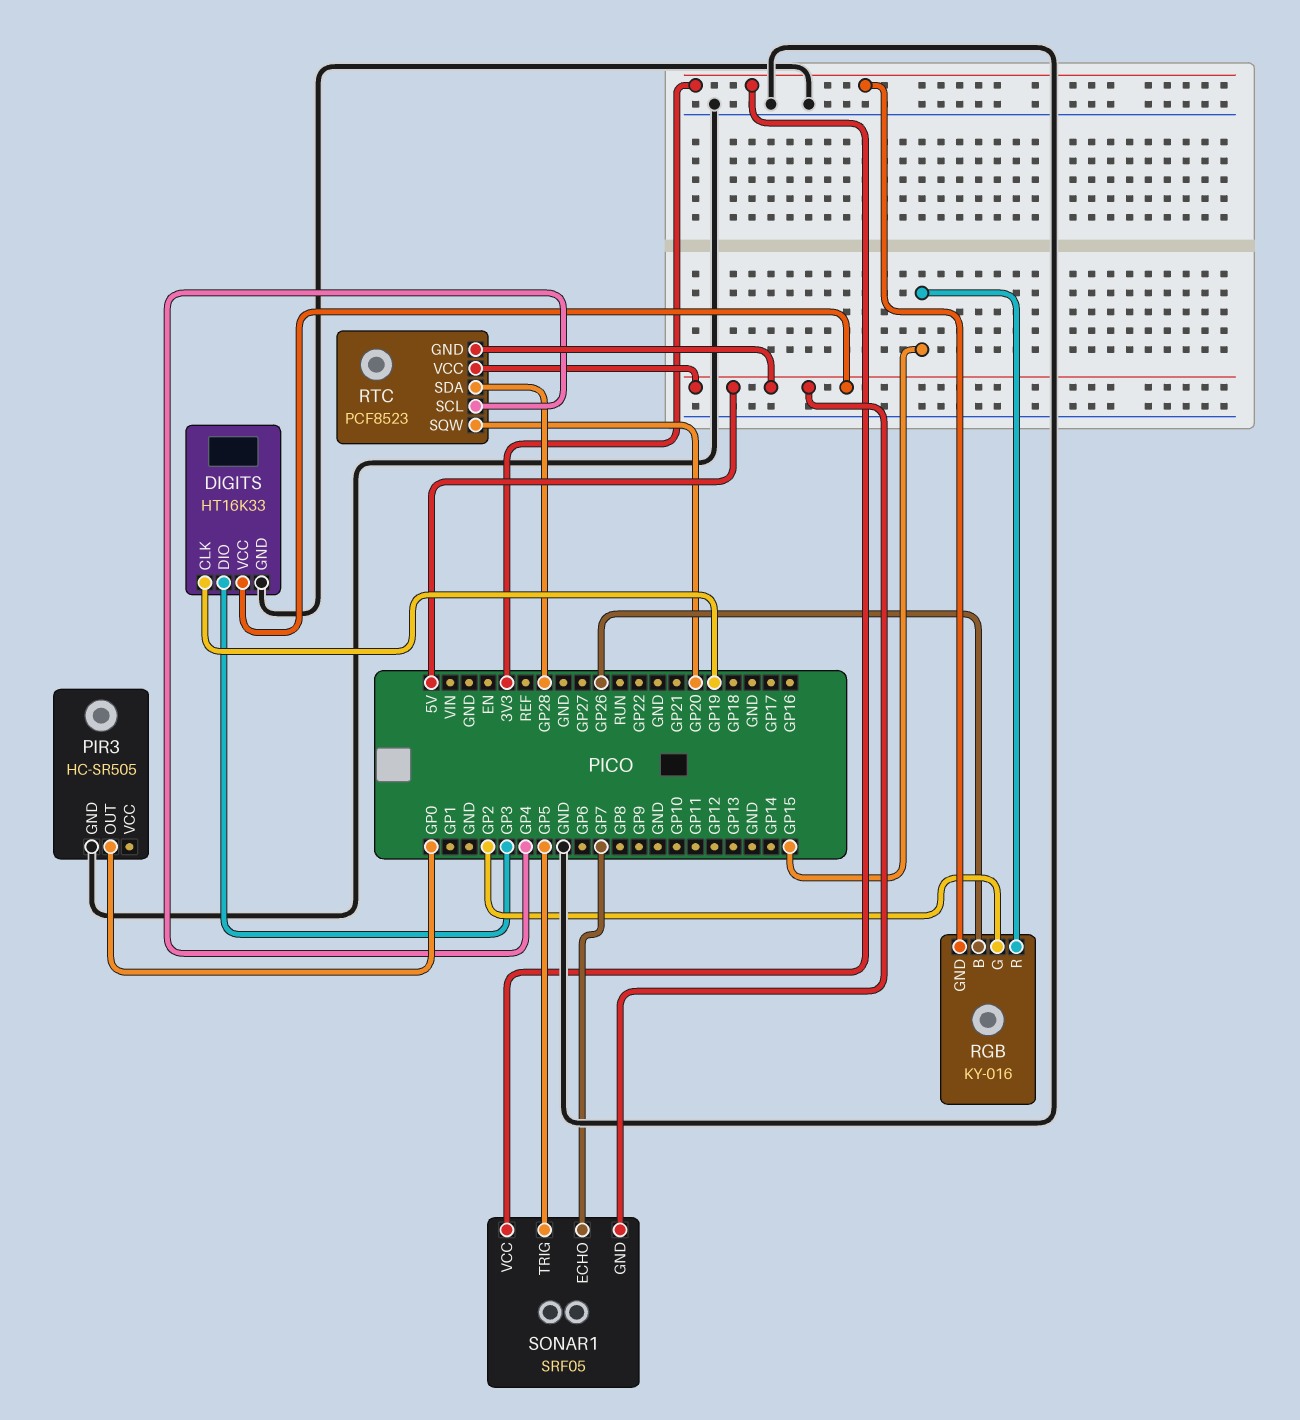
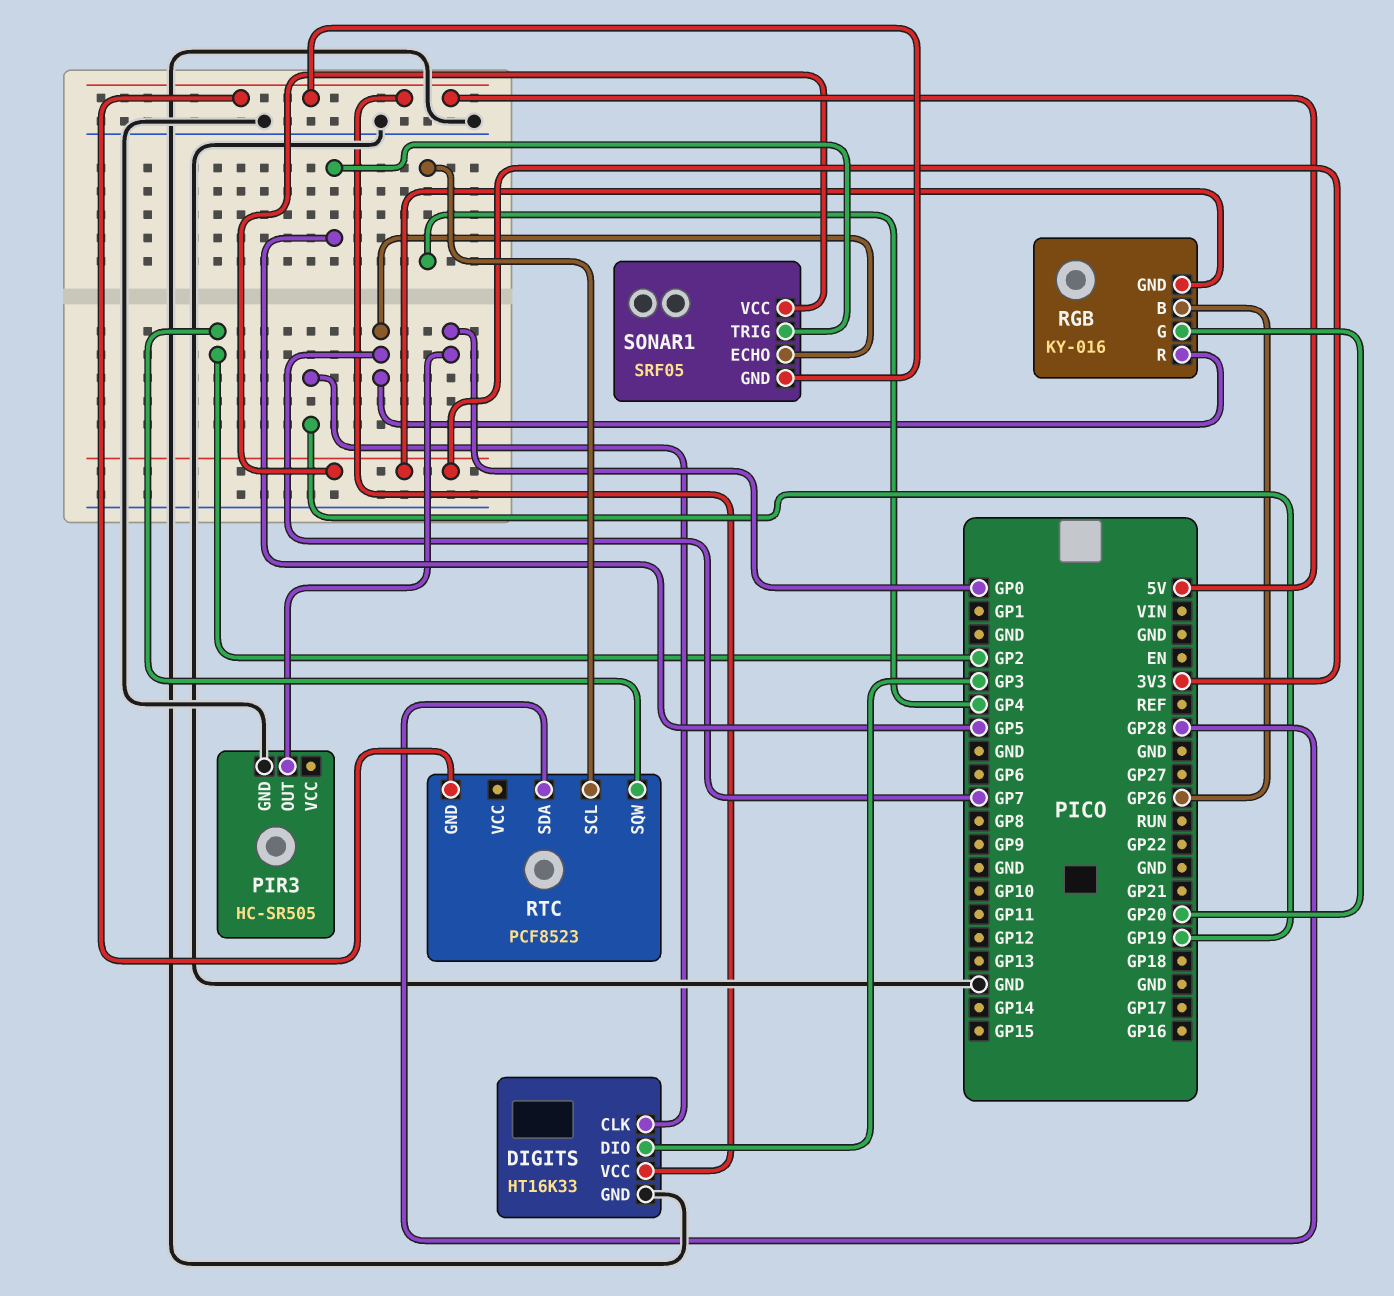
RGB pin G: GP2 -> GP20
RGB pin R: GP15 -> GP7
RTC pin SQW: GP20 -> GP2
RTC pin VCC: 5V -> none

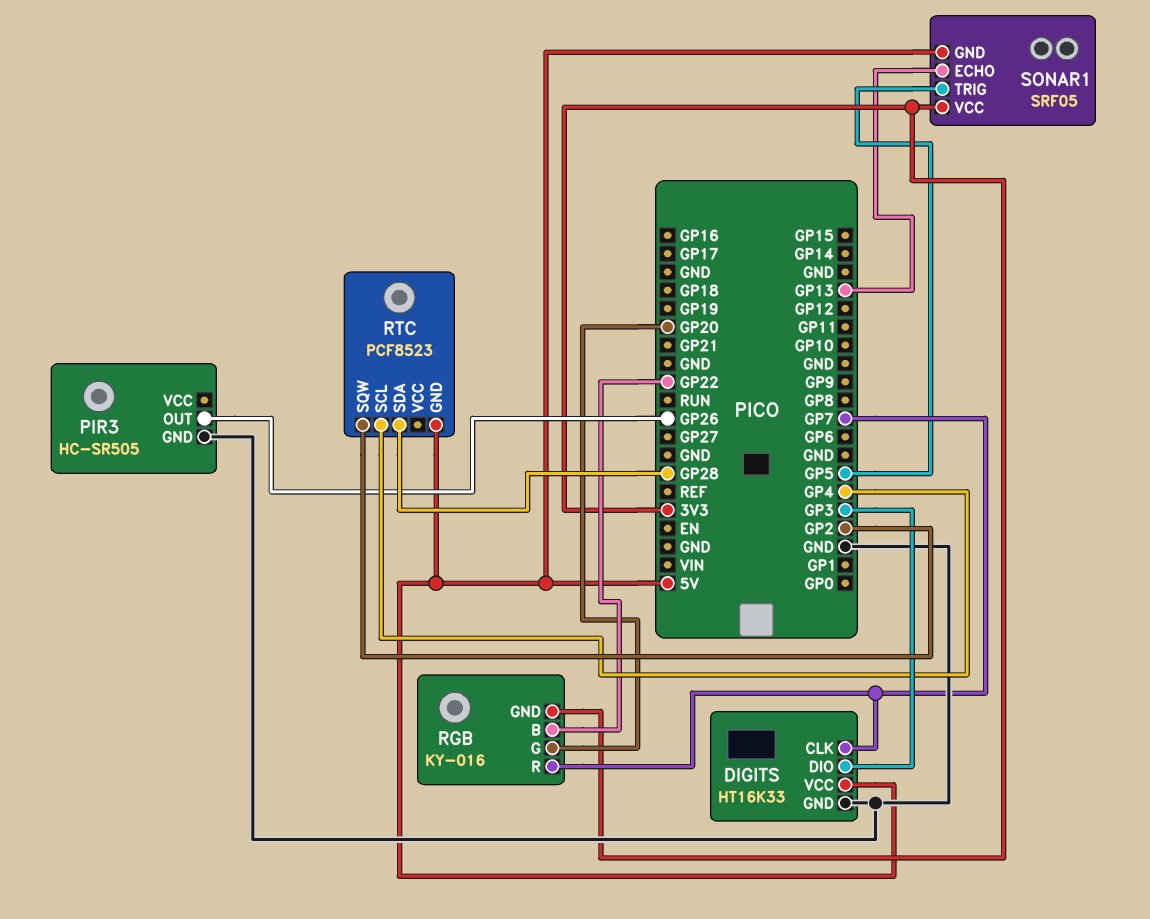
DIGITS pin CLK: GP19 -> GP7
PIR3 pin OUT: GP0 -> GP26
RGB pin B: GP26 -> GP22
SONAR1 pin ECHO: GP7 -> GP13

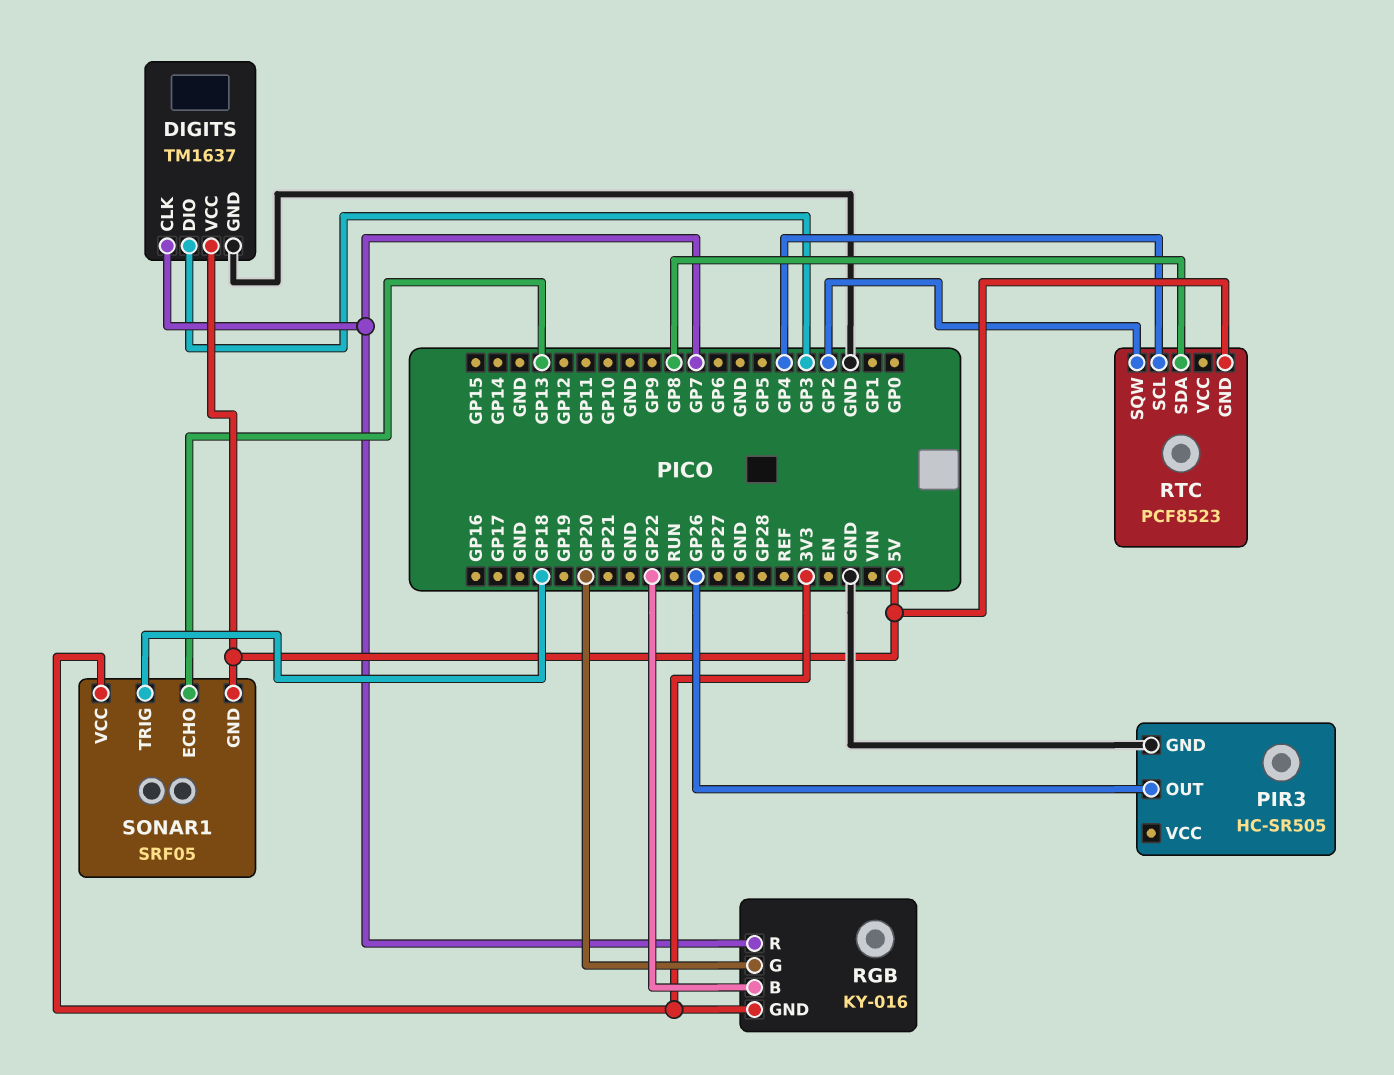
DIGITS: HT16K33 -> TM1637
RTC pin SDA: GP28 -> GP8
SONAR1 pin TRIG: GP5 -> GP18

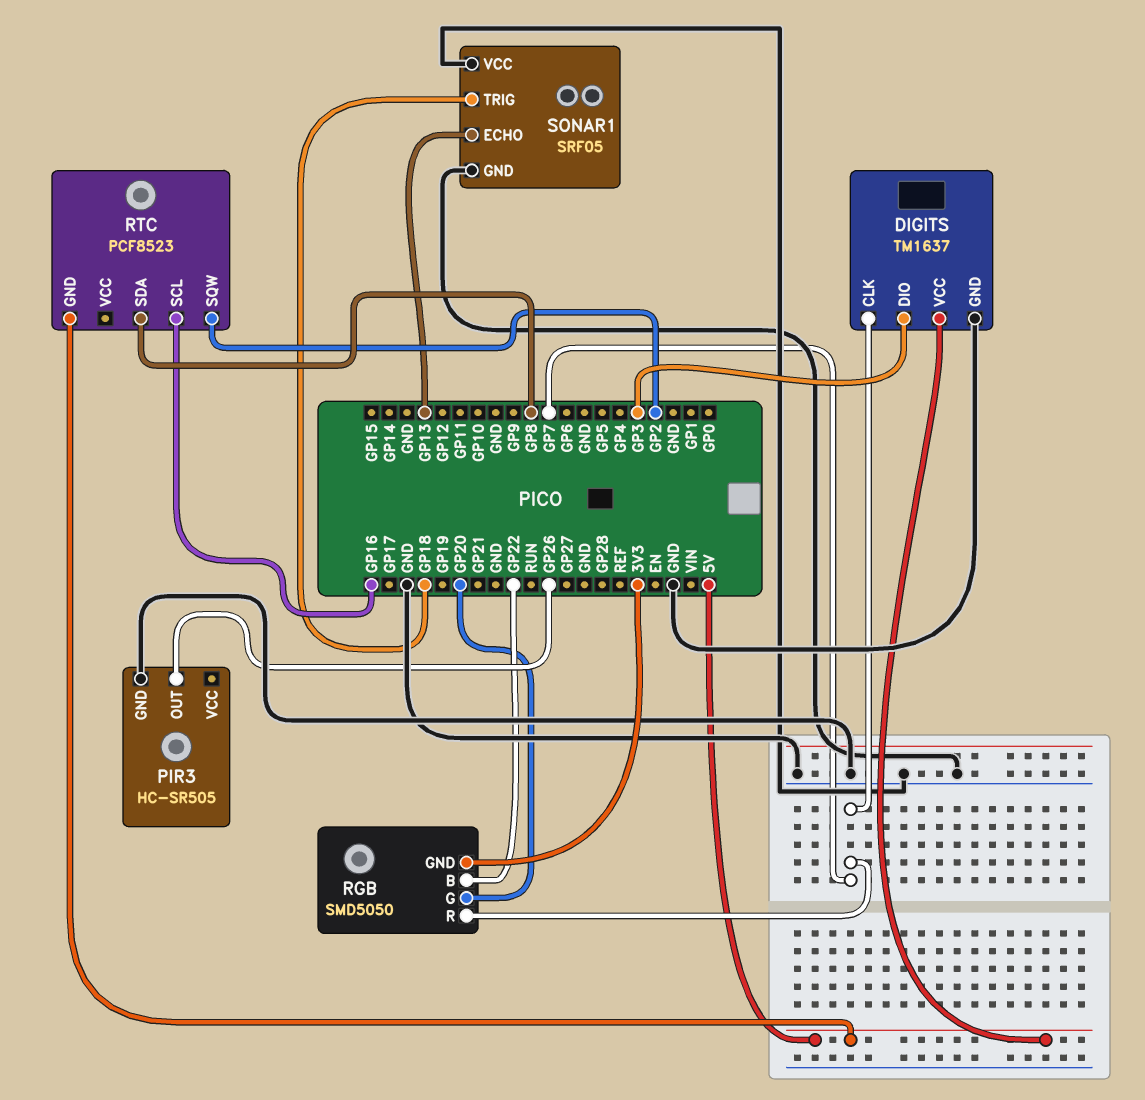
RGB: KY-016 -> SMD5050
RTC pin SCL: GP4 -> GP16
SONAR1 pin GND: 5V -> GND
SONAR1 pin VCC: 3V3 -> GND

